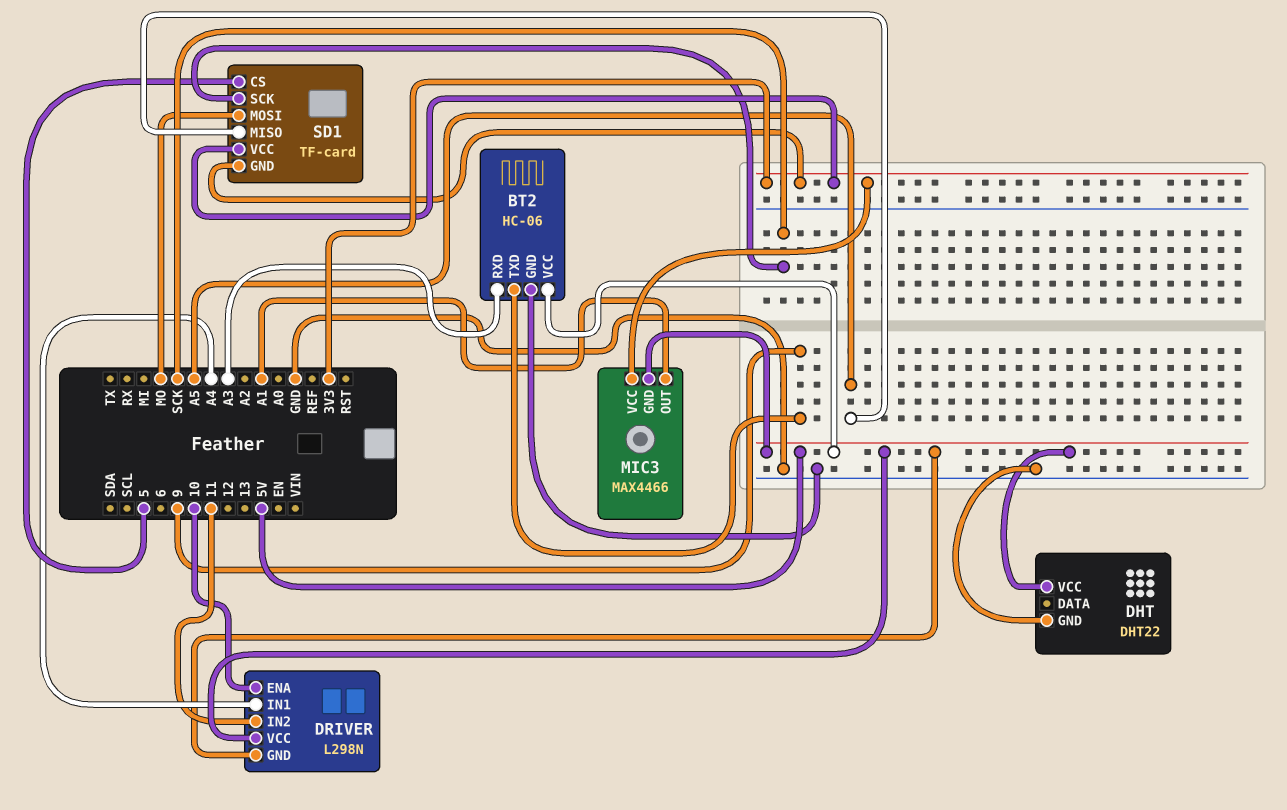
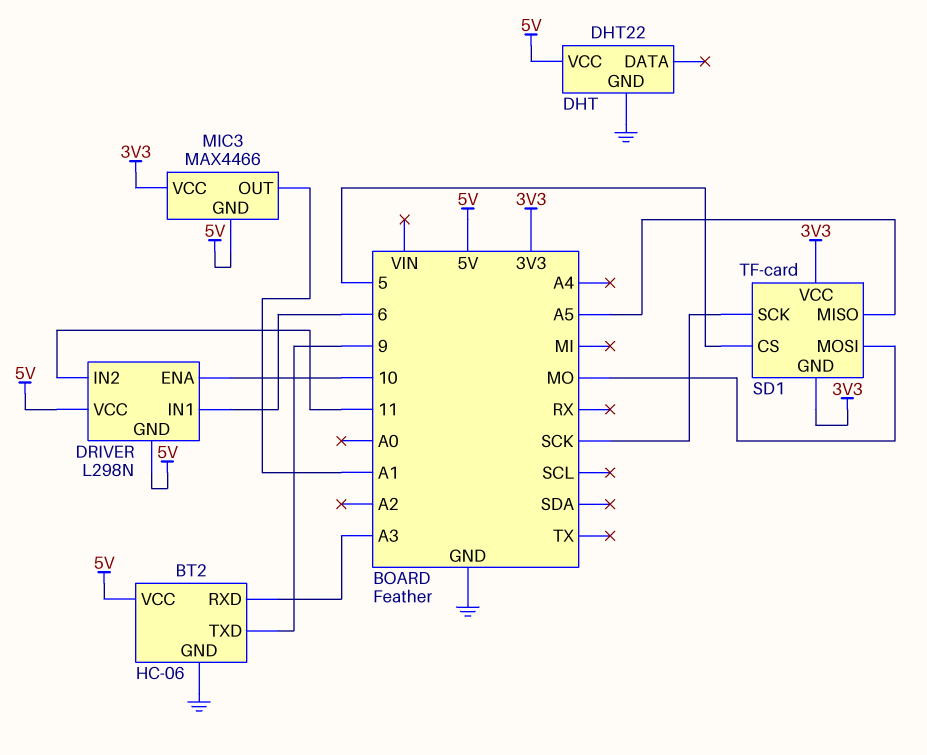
DRIVER pin IN1: A4 -> 6

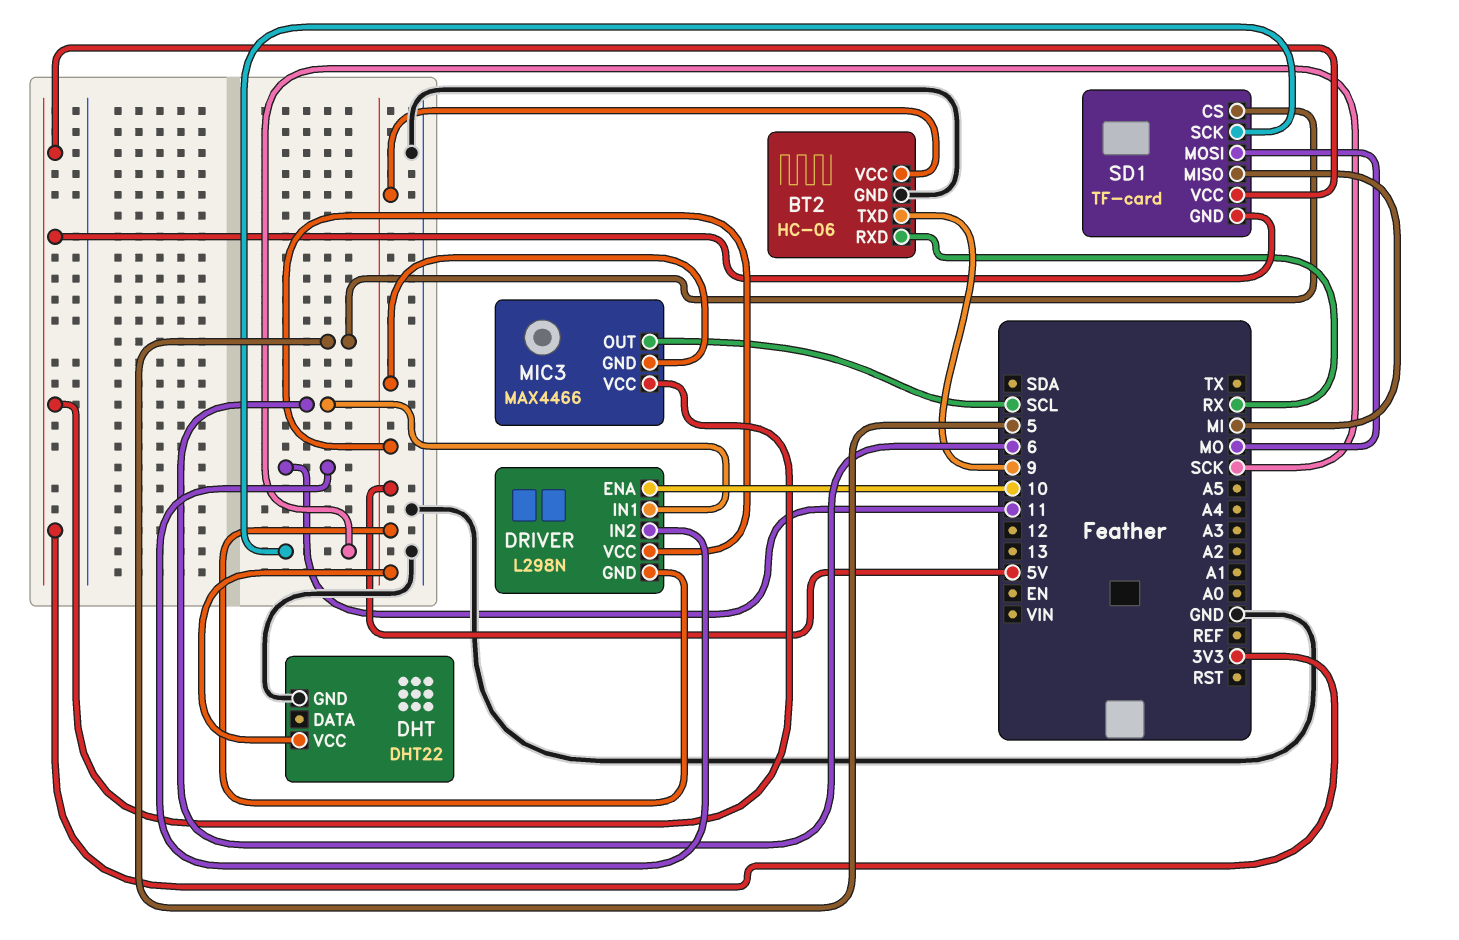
BT2 pin RXD: A3 -> RX
MIC3 pin OUT: A1 -> SCL
SD1 pin MISO: A5 -> MI

